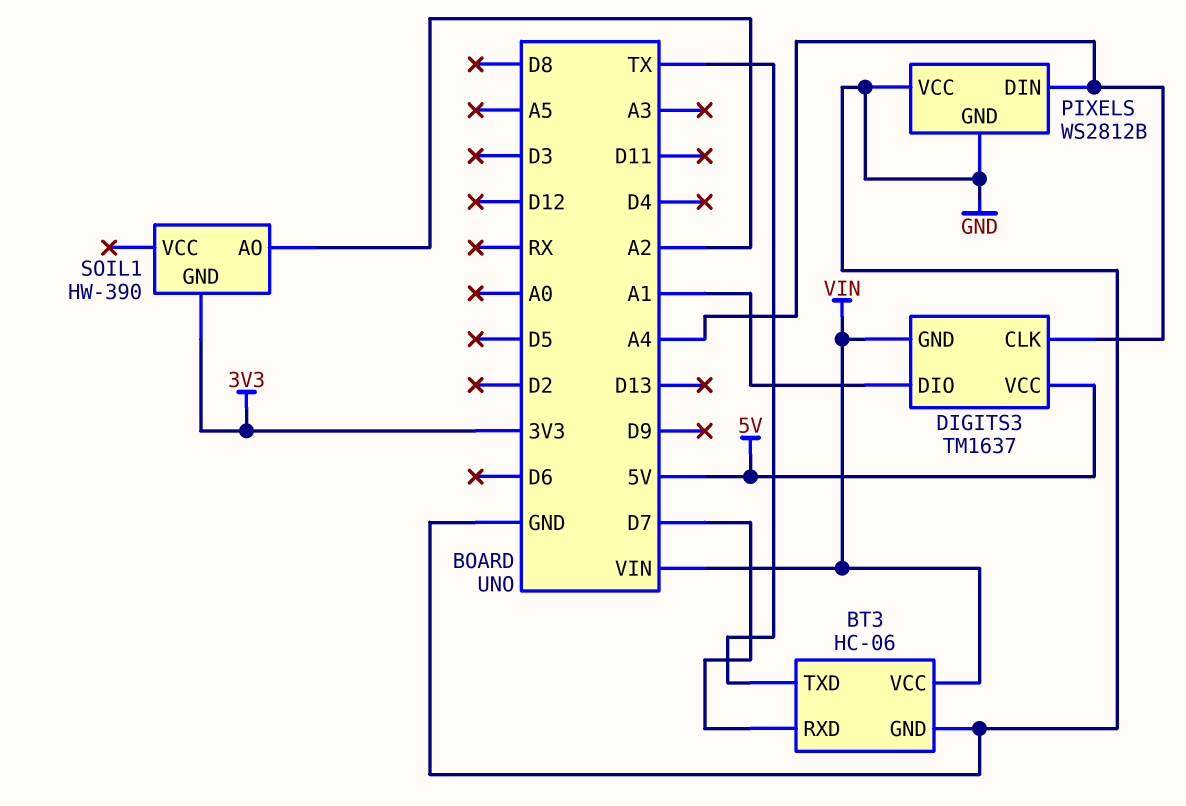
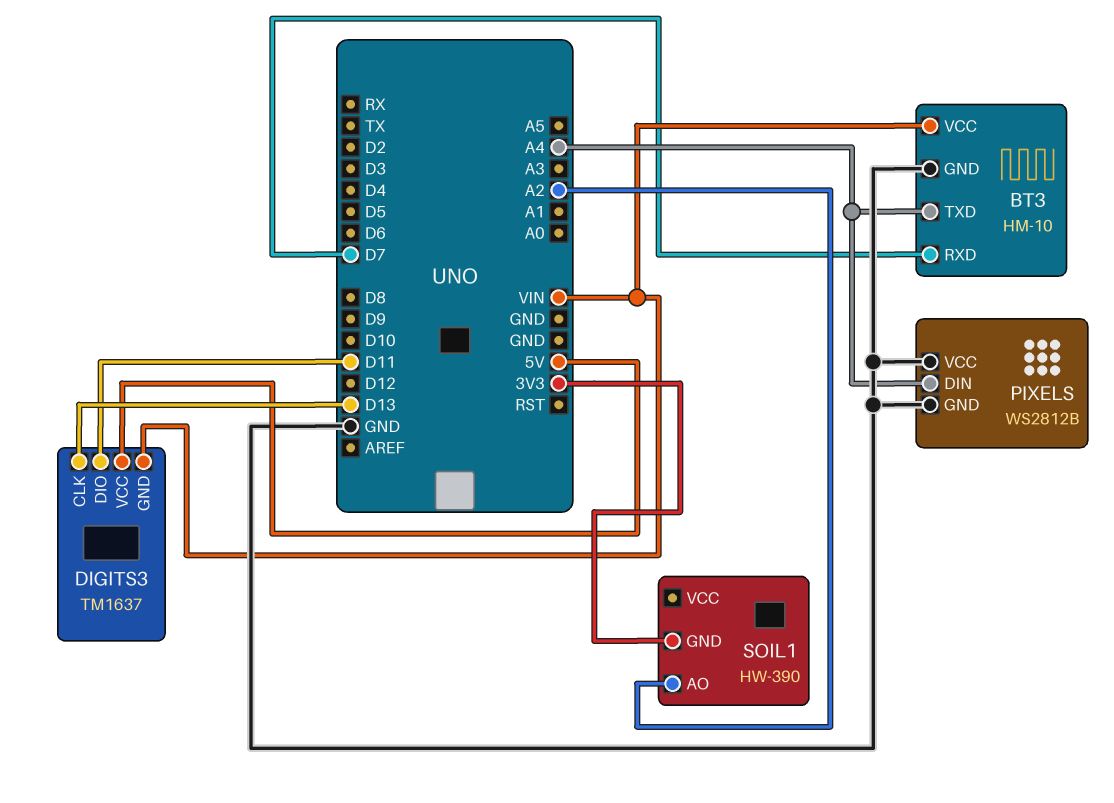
BT3: HC-06 -> HM-10
BT3 pin TXD: TX -> A4
DIGITS3 pin CLK: A4 -> D13
DIGITS3 pin DIO: A1 -> D11

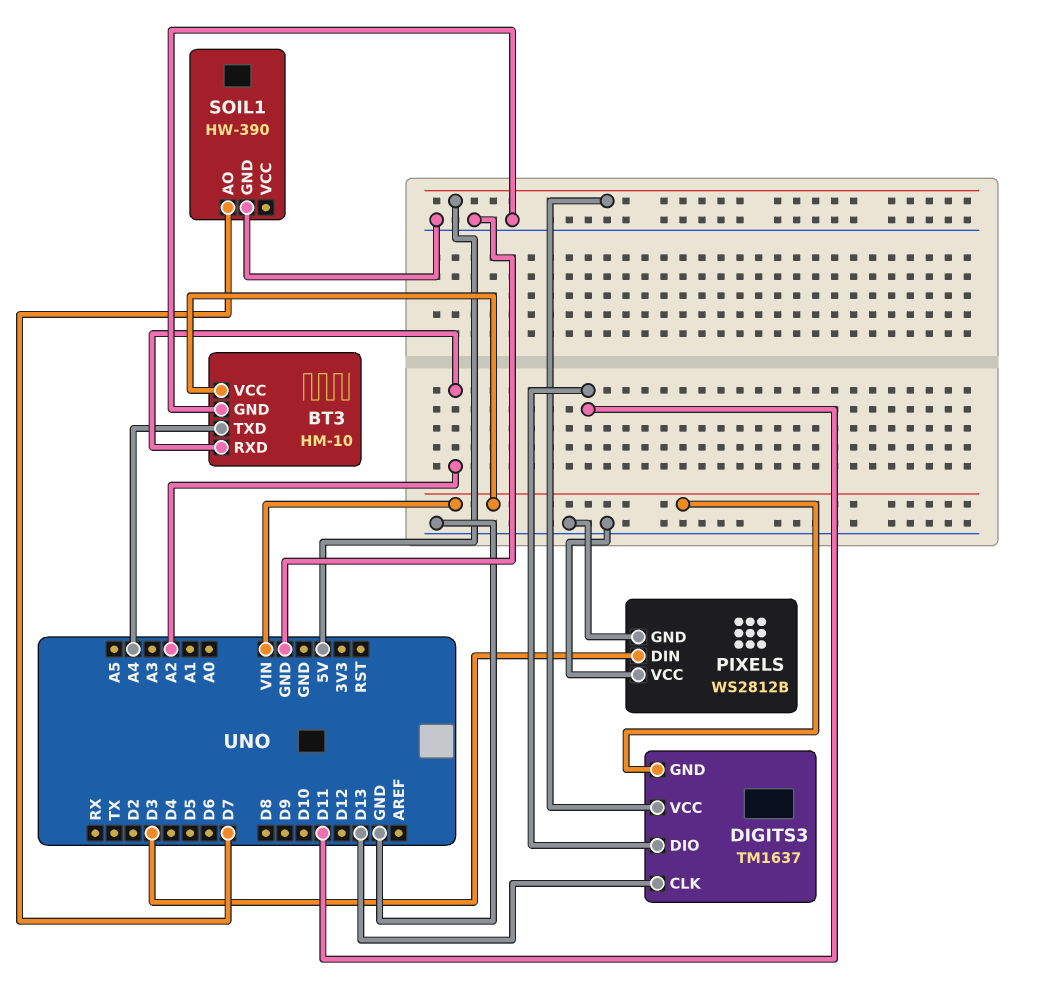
BT3 pin RXD: D7 -> A2
PIXELS pin DIN: A4 -> D3
SOIL1 pin AO: A2 -> D7
SOIL1 pin GND: 3V3 -> GND

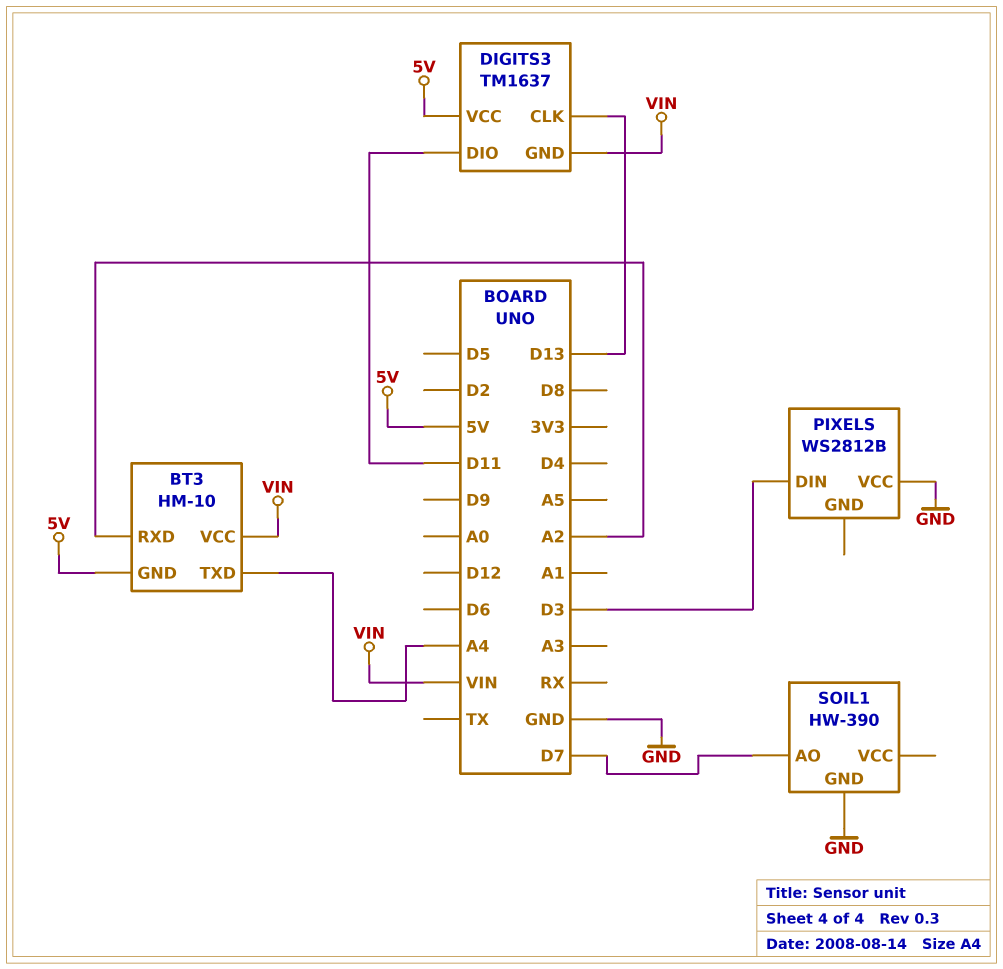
BT3 pin GND: GND -> 5V
PIXELS pin GND: GND -> none

